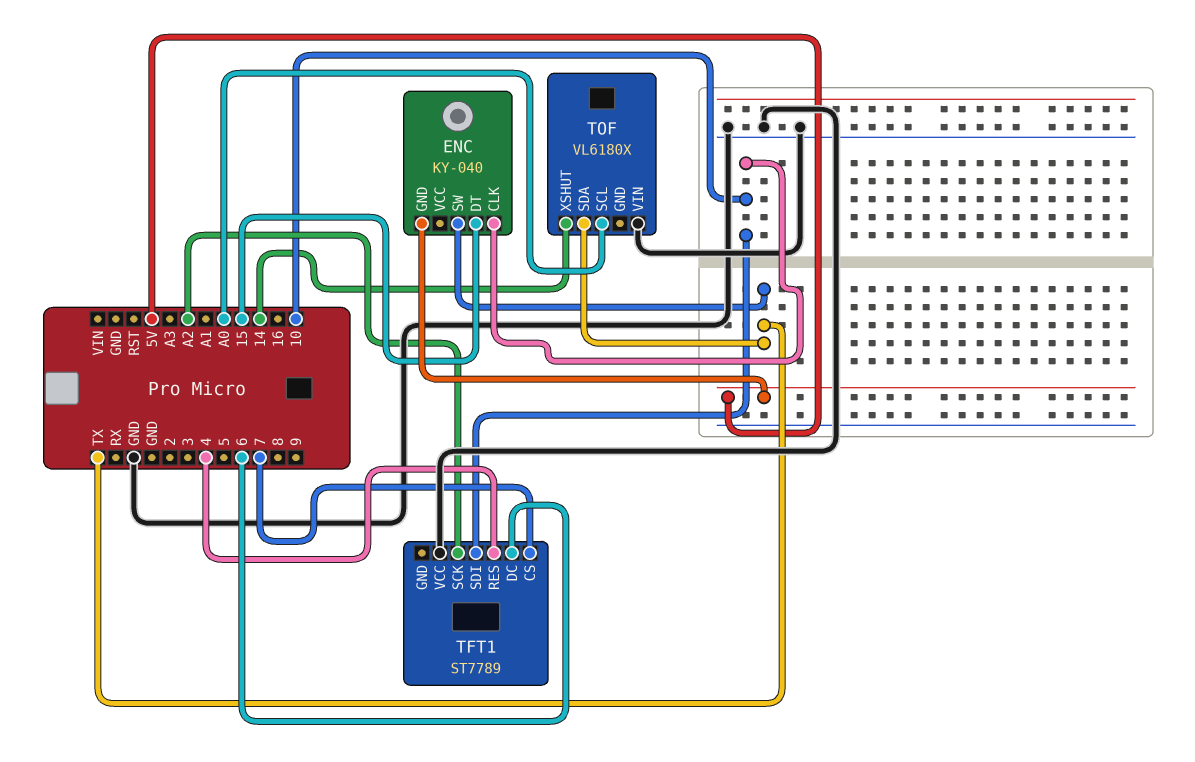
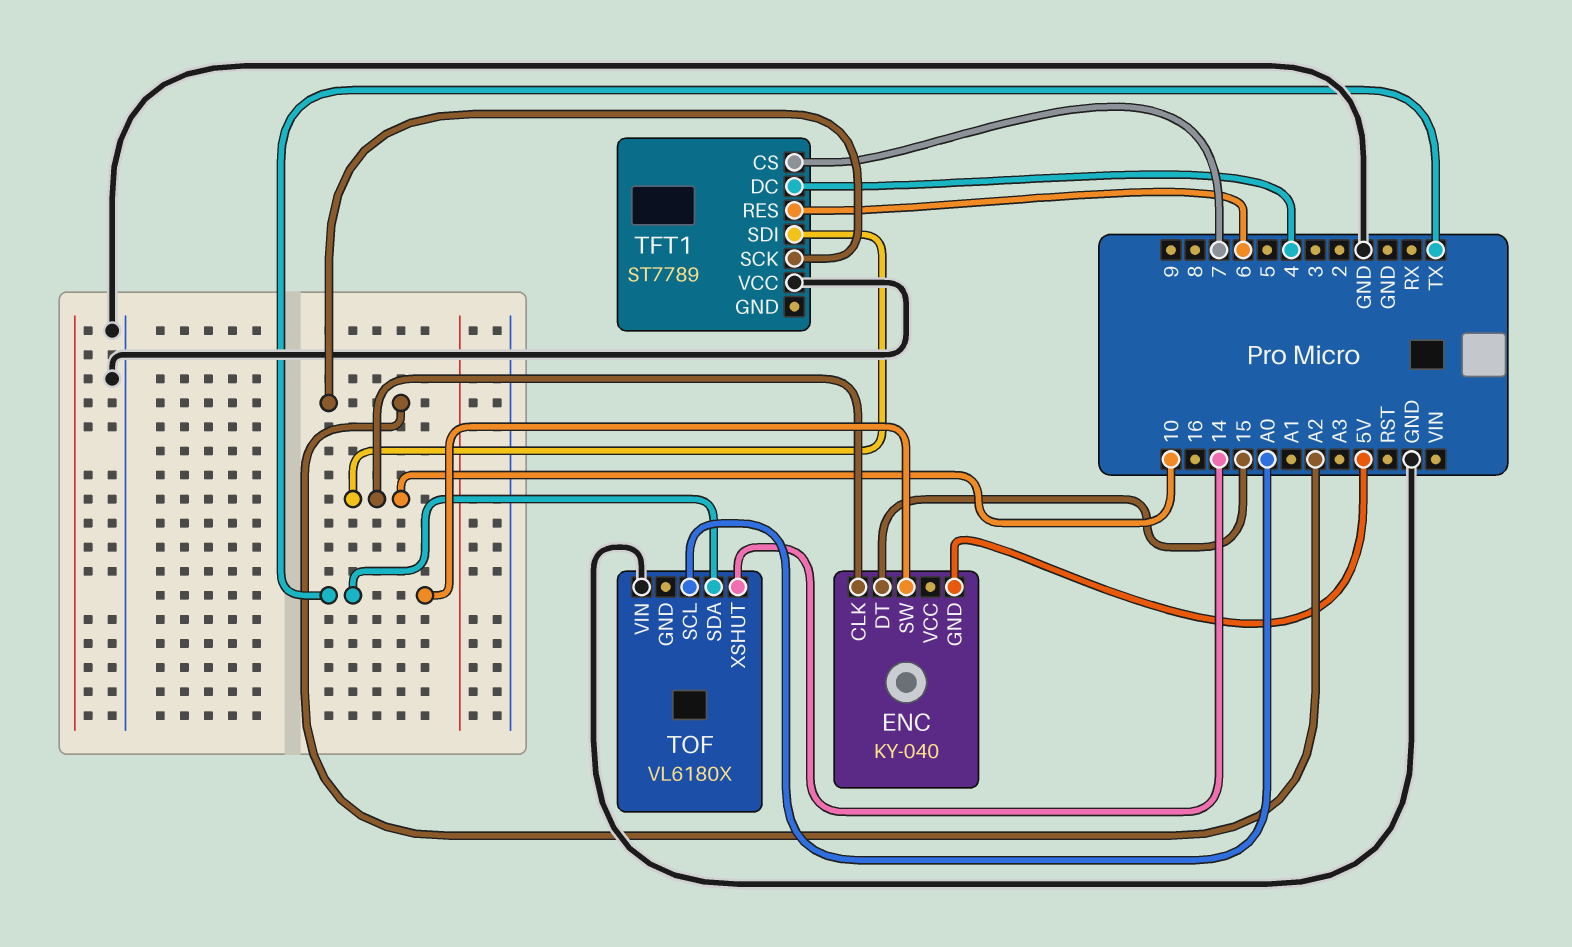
TFT1 pin DC: 6 -> 4
TFT1 pin RES: 4 -> 6

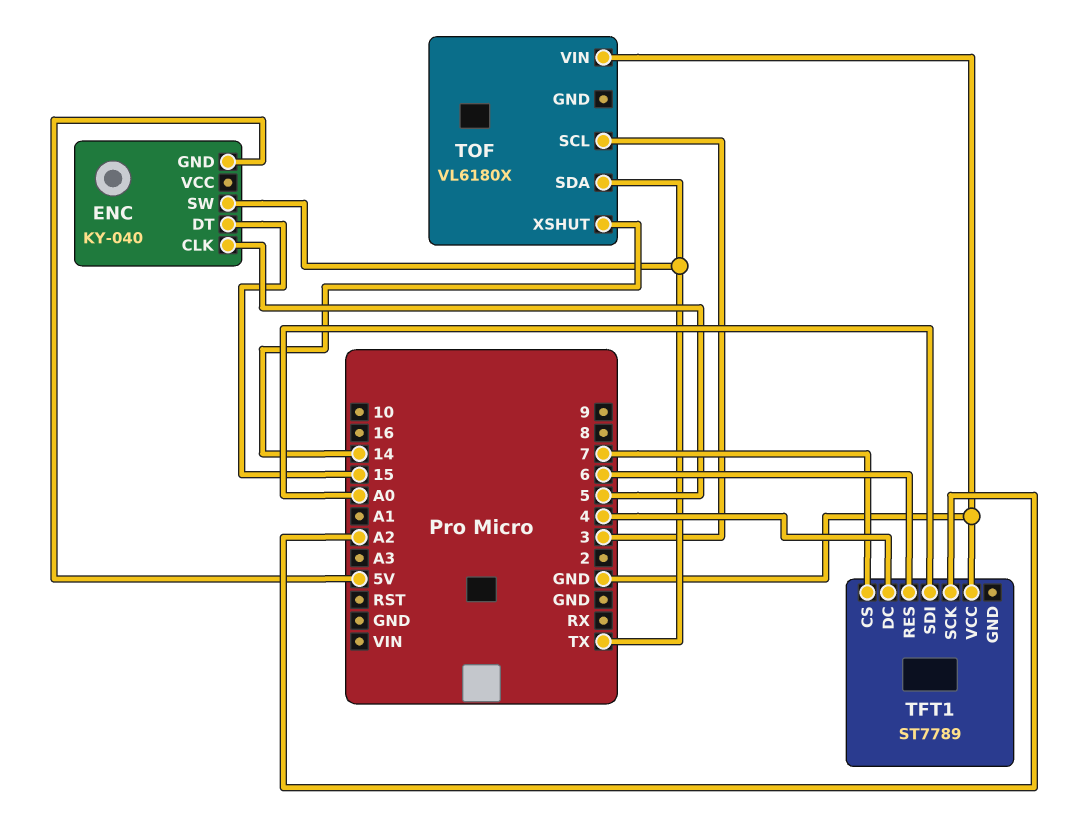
ENC pin CLK: 10 -> 5
TFT1 pin SDI: 10 -> A0
TOF pin SCL: A0 -> 3

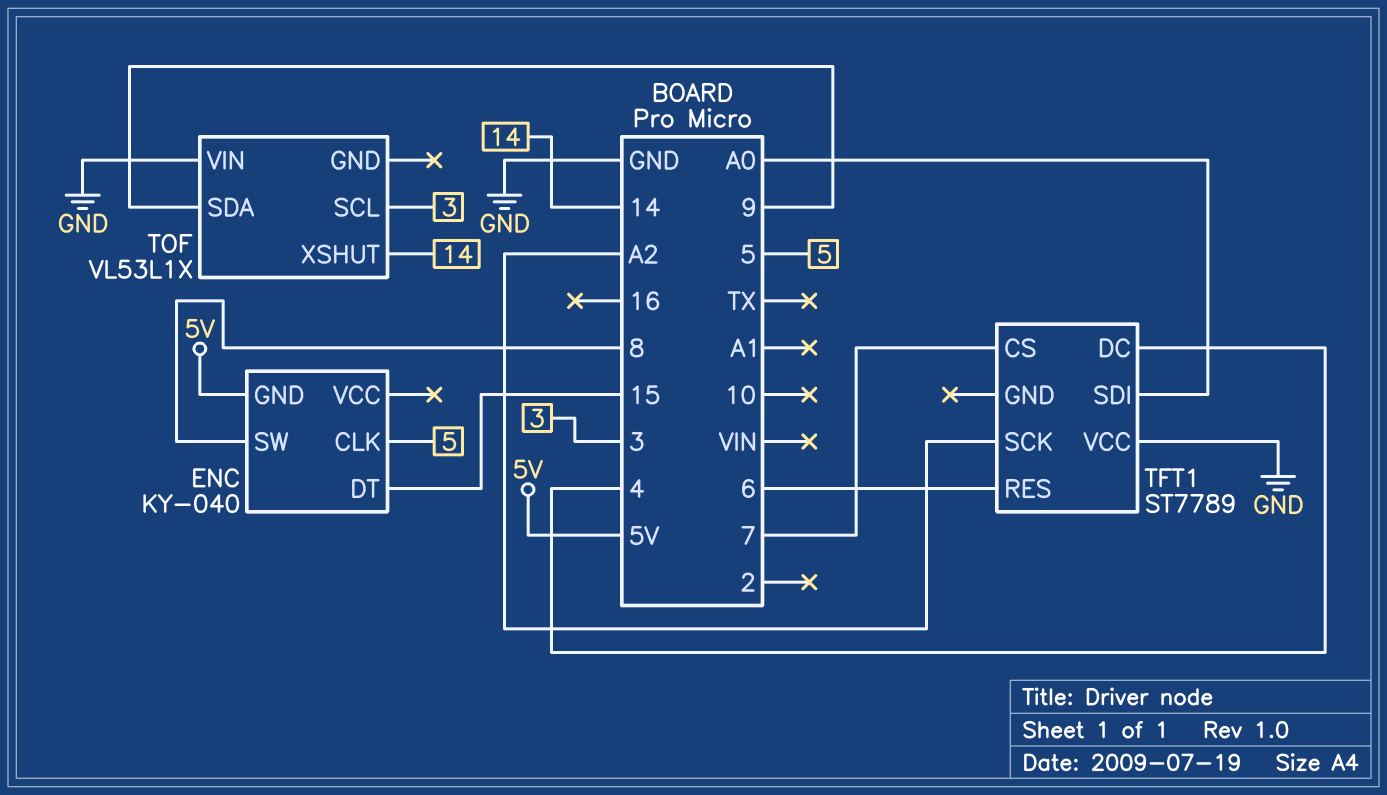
ENC pin SW: TX -> 8
TOF: VL6180X -> VL53L1X
TOF pin SDA: TX -> 9

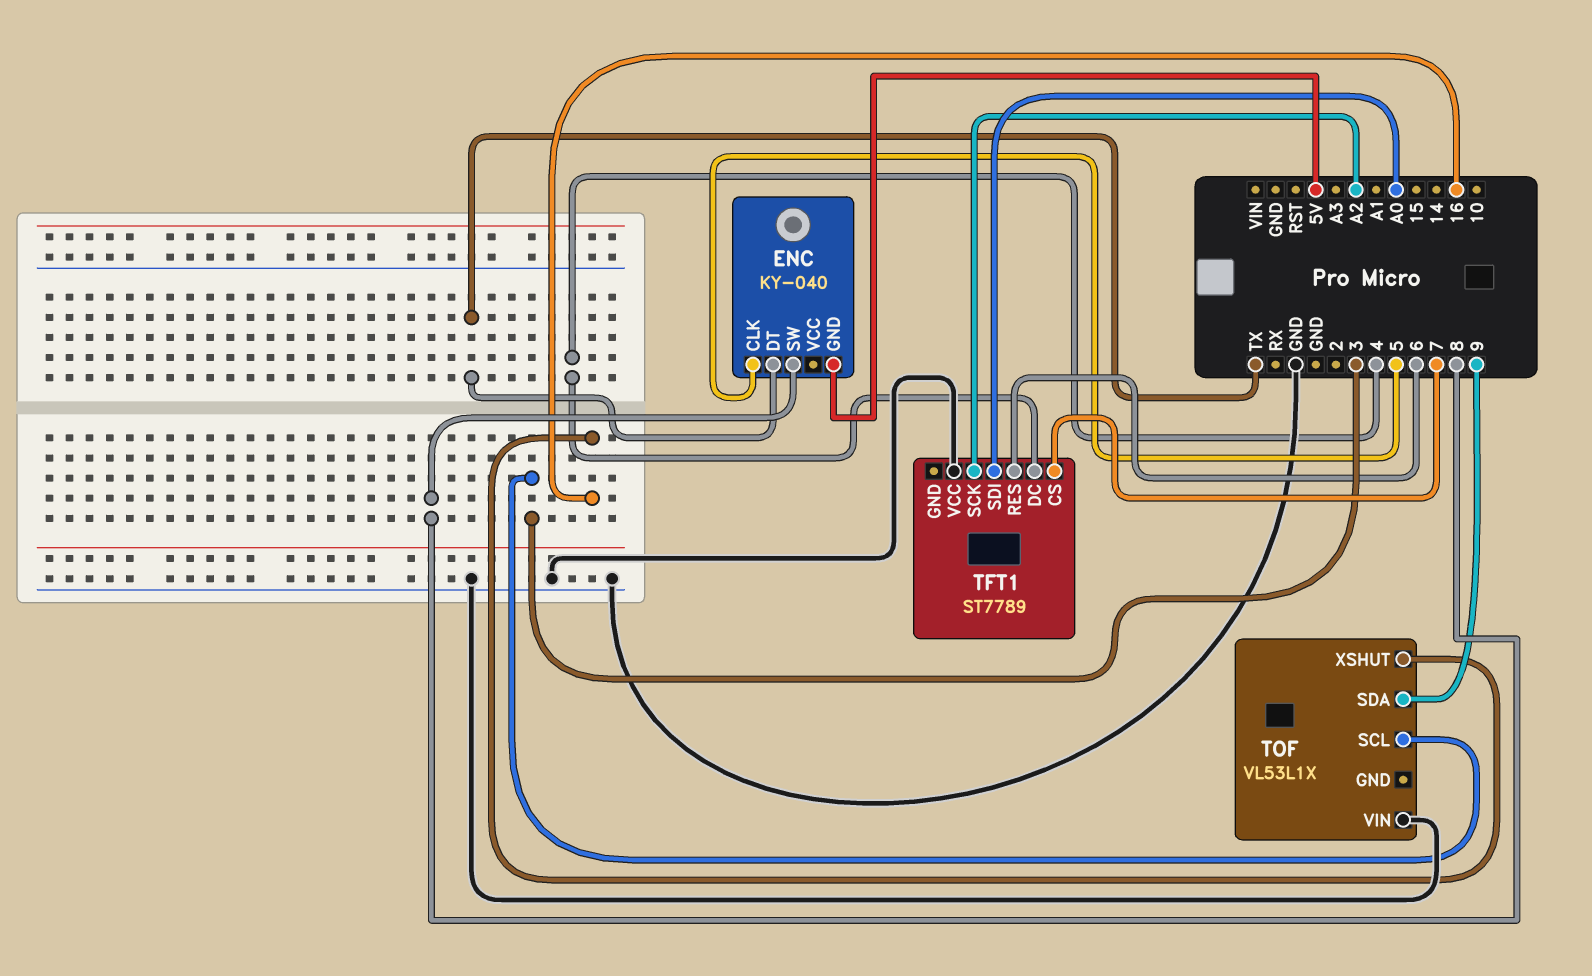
ENC pin DT: 15 -> TX
TOF pin XSHUT: 14 -> 16

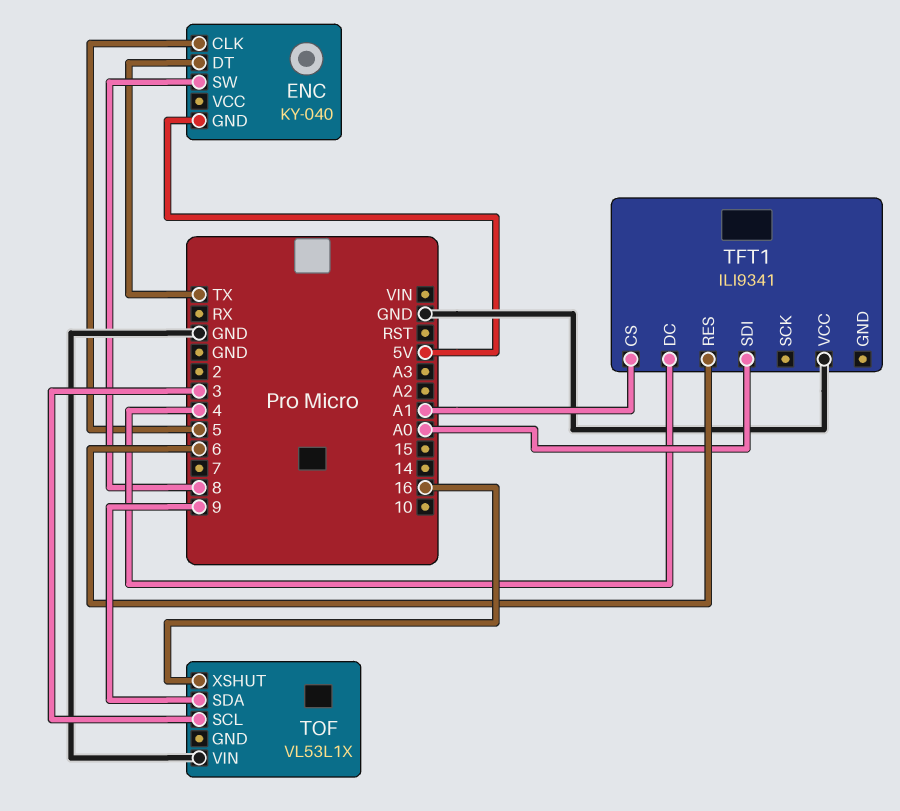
TFT1: ST7789 -> ILI9341
TFT1 pin CS: 7 -> A1
TFT1 pin SCK: A2 -> none

